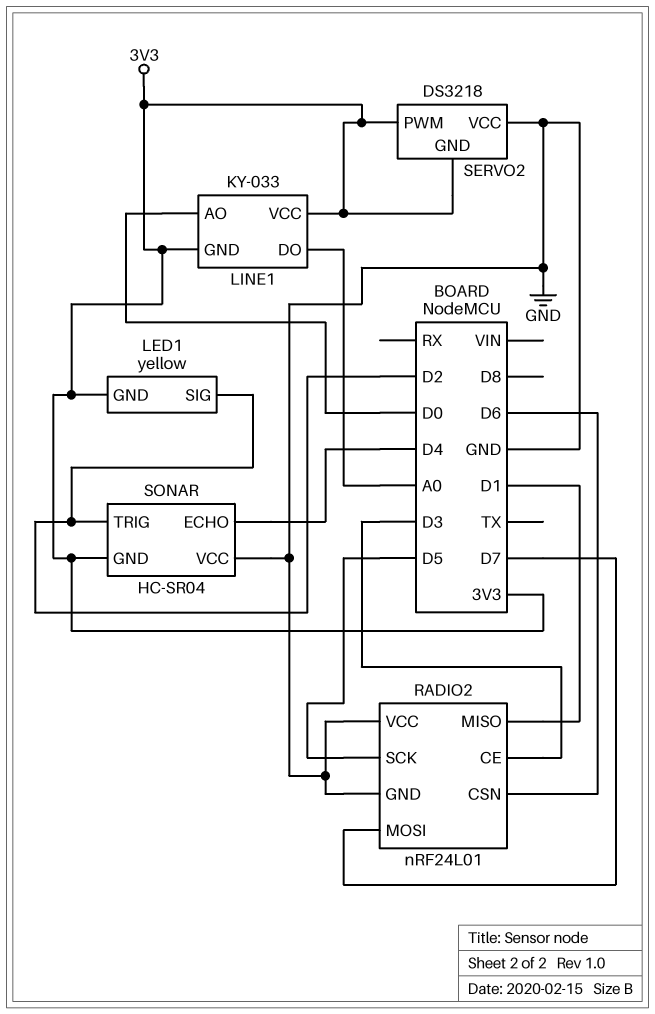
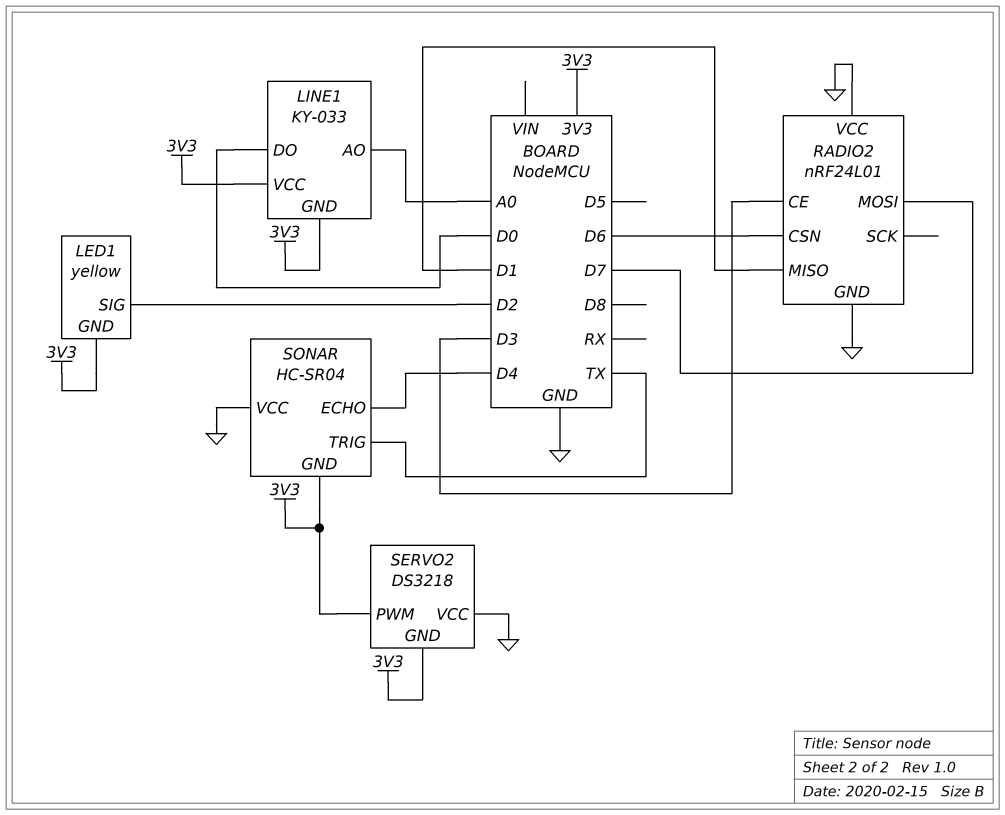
LINE1 pin AO: D0 -> A0
LINE1 pin DO: A0 -> D0
RADIO2 pin SCK: D5 -> none
SONAR pin TRIG: D2 -> TX

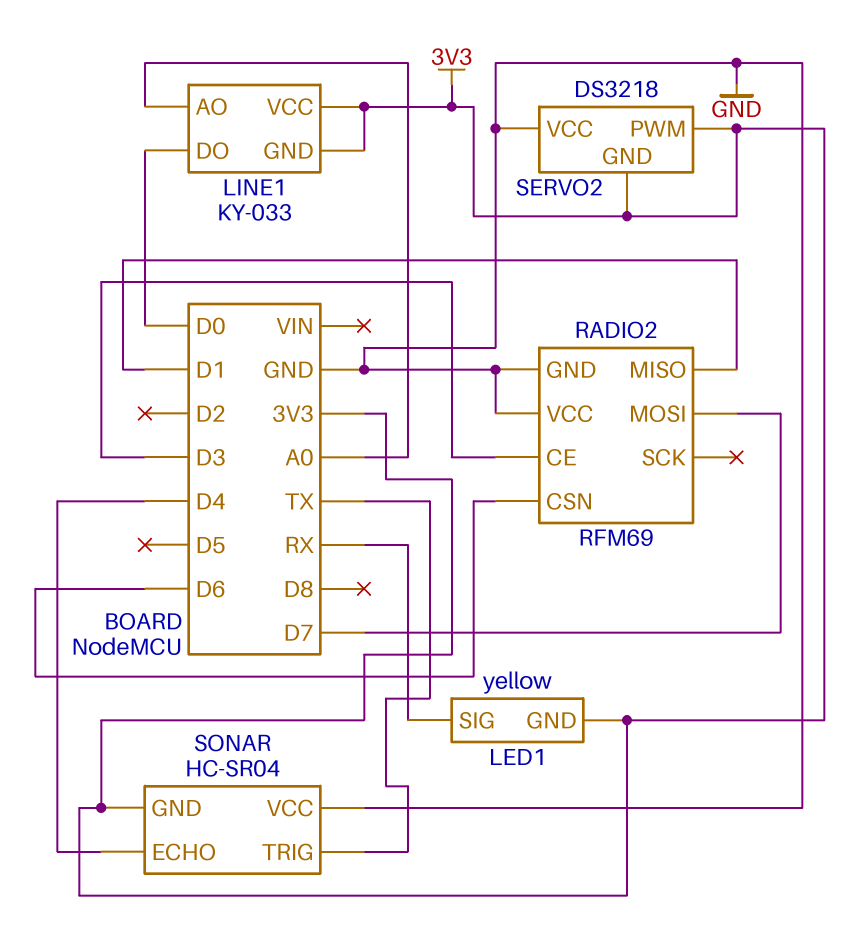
LED1 pin SIG: D2 -> RX
RADIO2: nRF24L01 -> RFM69

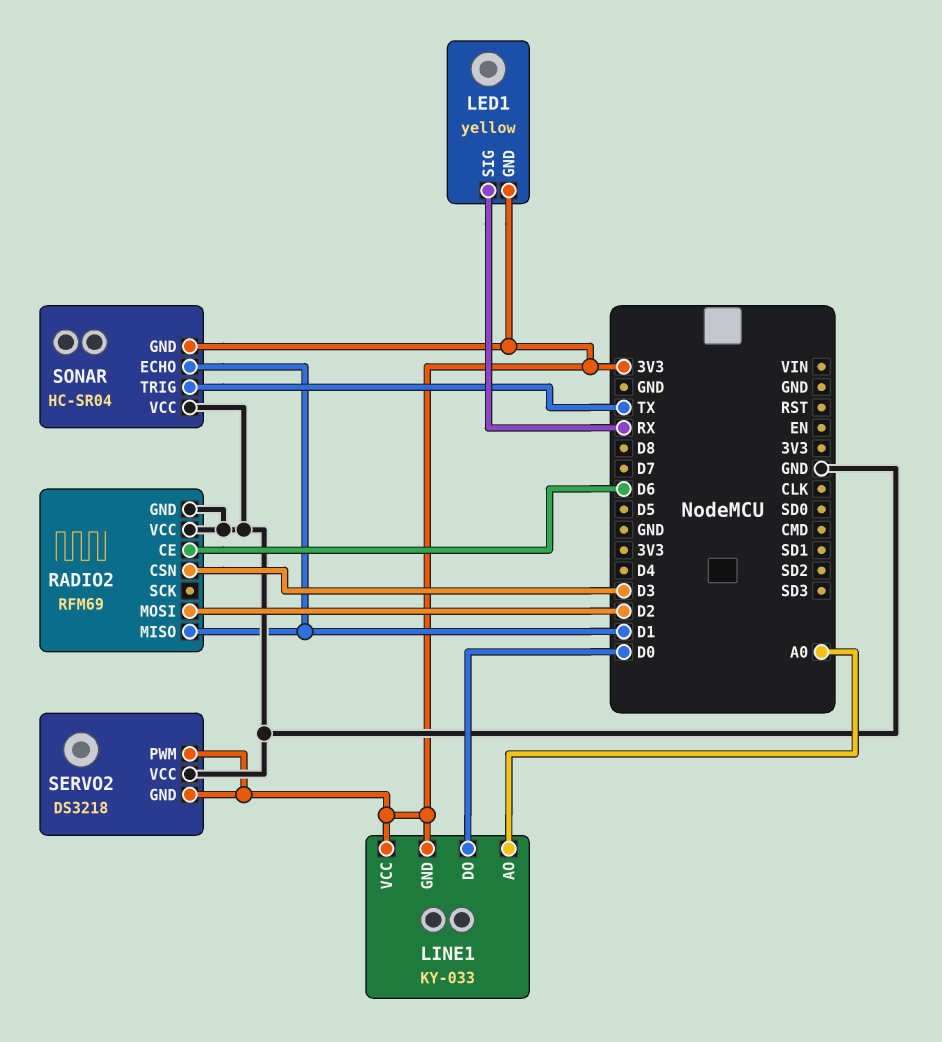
RADIO2 pin CE: D3 -> D6
RADIO2 pin CSN: D6 -> D3
RADIO2 pin MOSI: D7 -> D2
SONAR pin ECHO: D4 -> D1

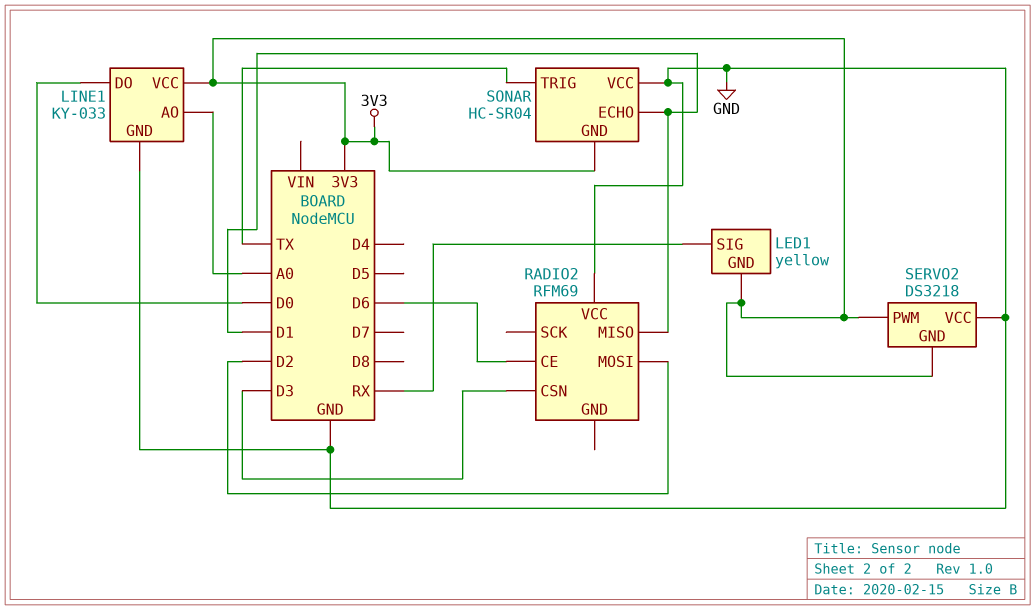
LINE1 pin GND: 3V3 -> GND
RADIO2 pin GND: GND -> none

